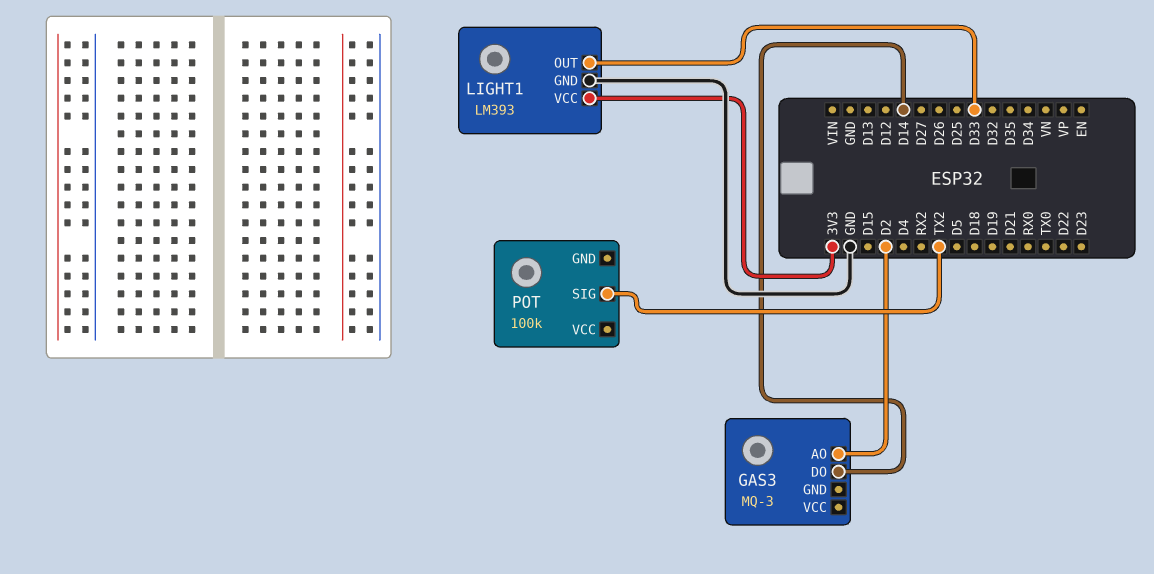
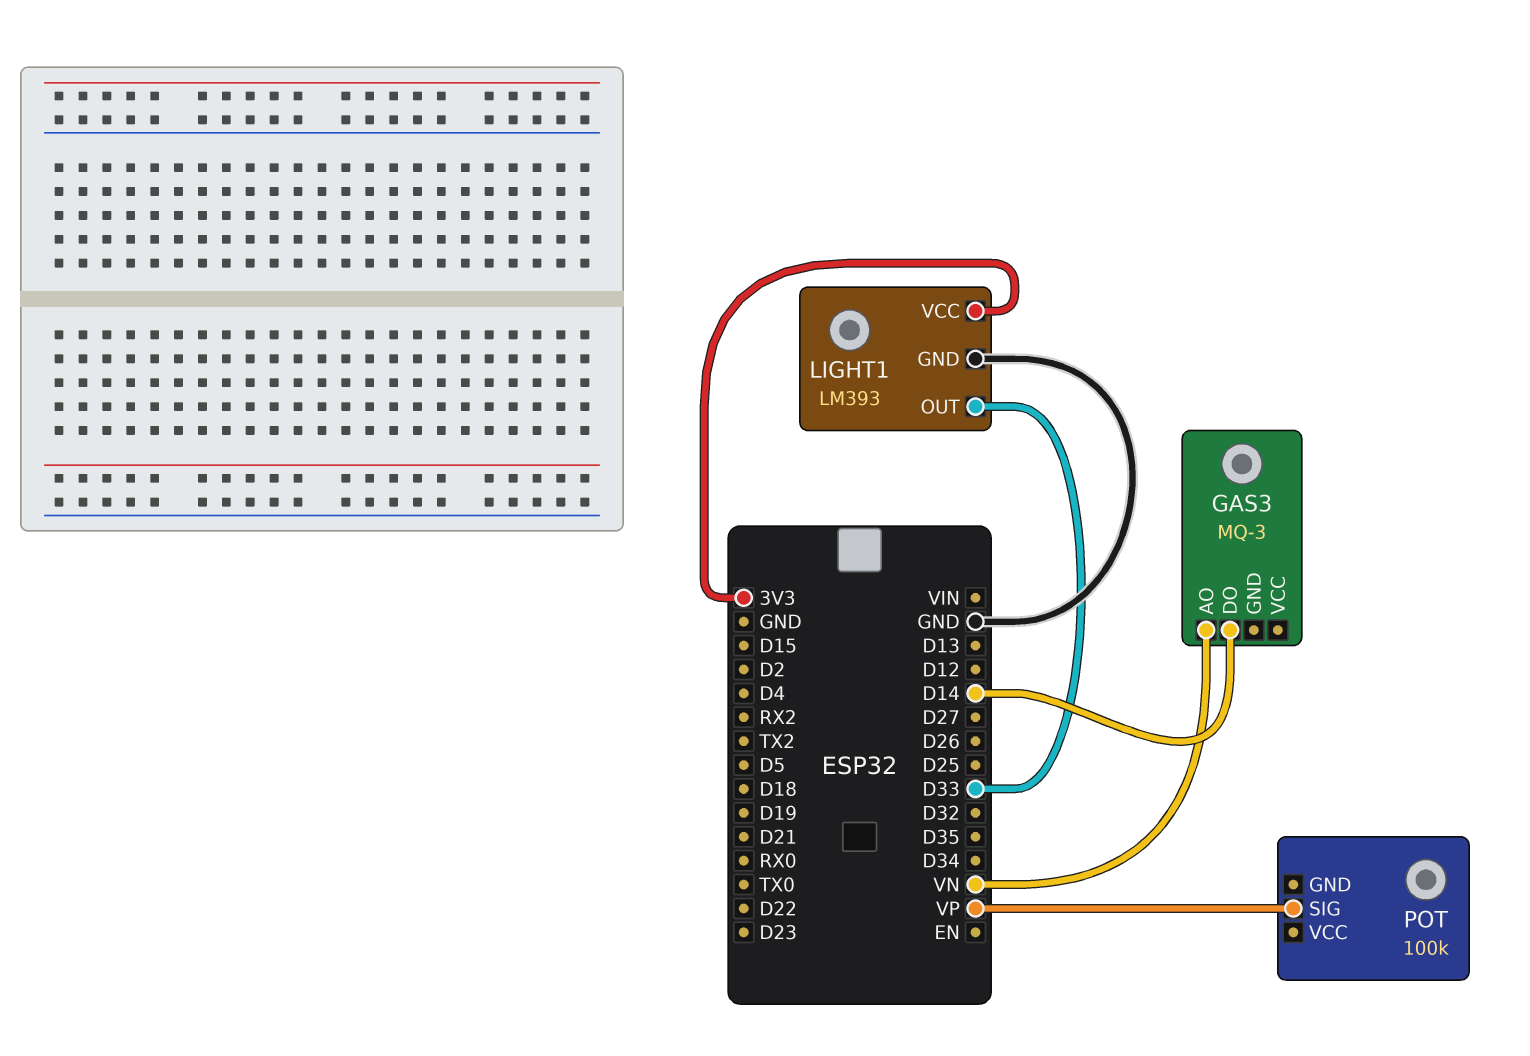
GAS3 pin AO: D2 -> VN
POT pin SIG: TX2 -> VP

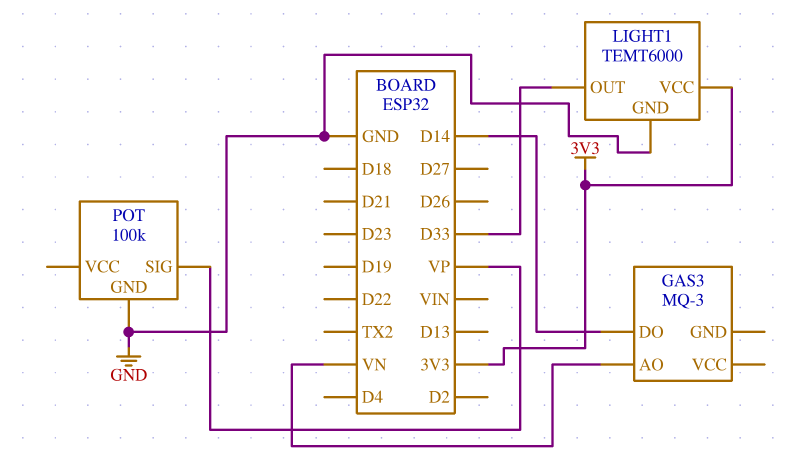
LIGHT1: LM393 -> TEMT6000
POT pin GND: none -> GND

